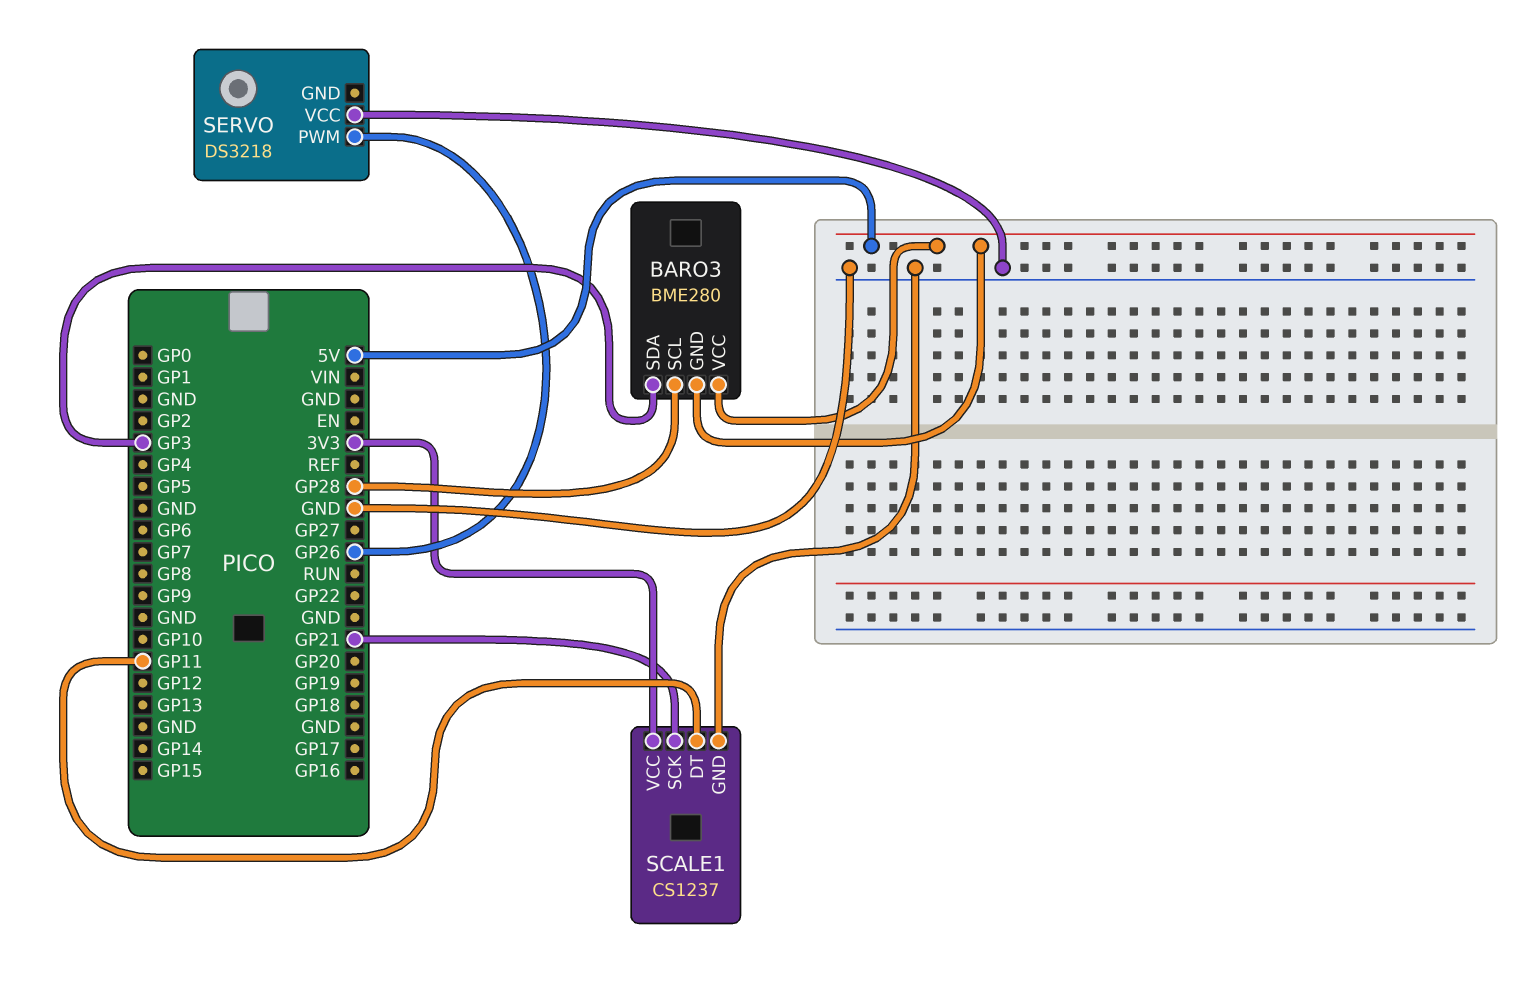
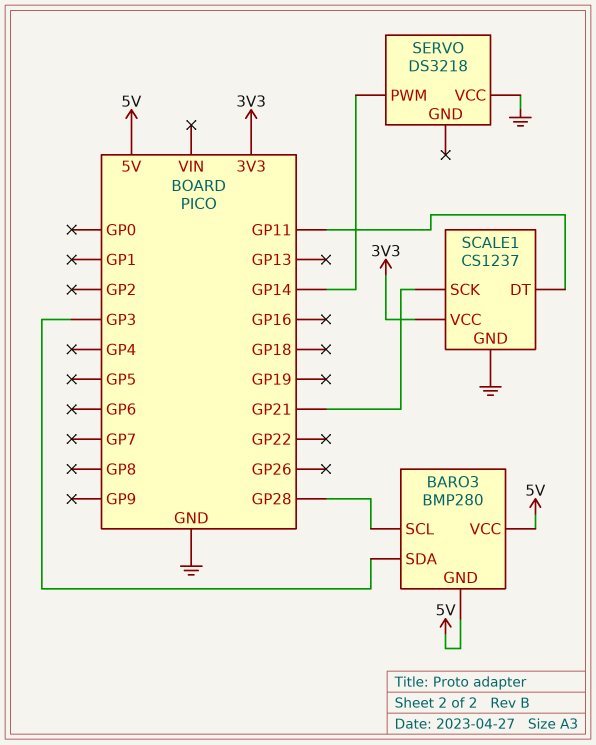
BARO3: BME280 -> BMP280
SERVO pin PWM: GP26 -> GP14

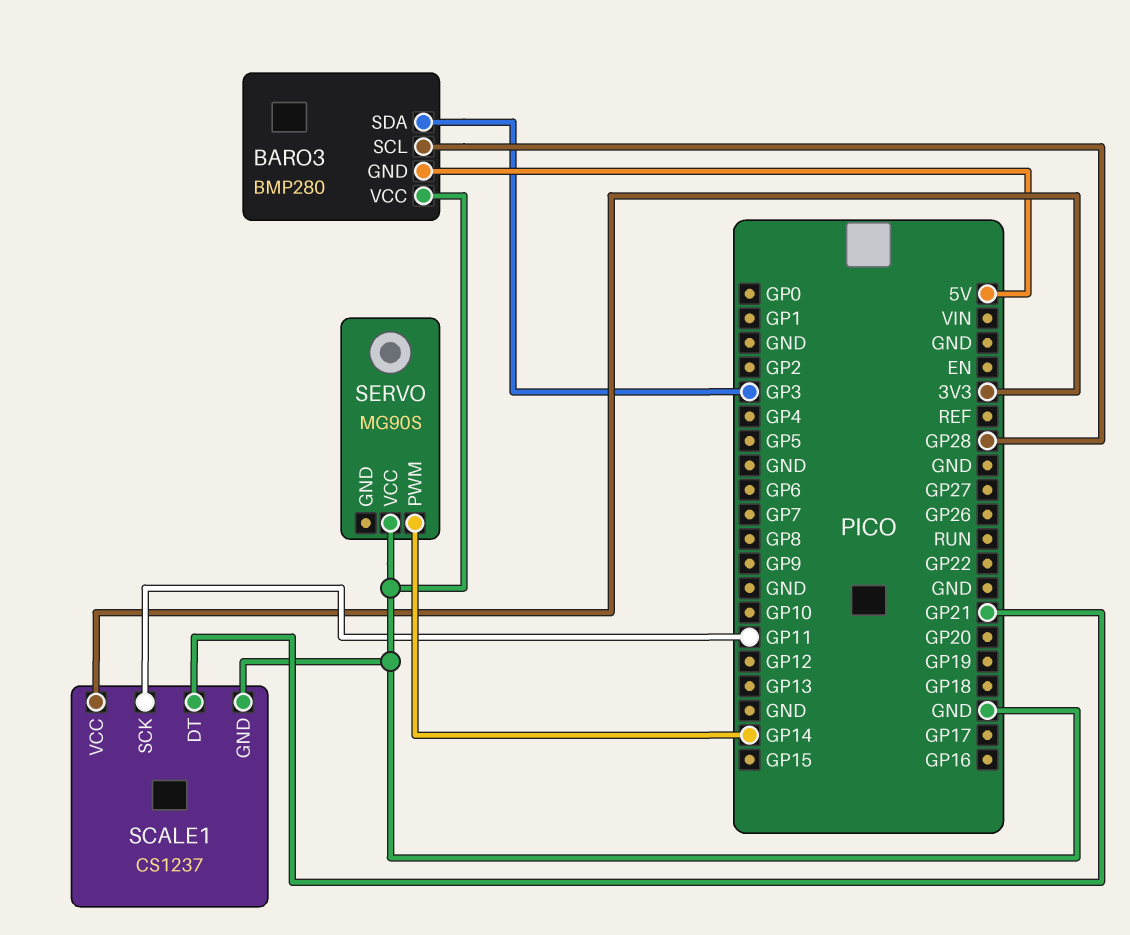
BARO3 pin VCC: 5V -> GND
SCALE1 pin DT: GP11 -> GP21
SCALE1 pin SCK: GP21 -> GP11
SERVO: DS3218 -> MG90S

